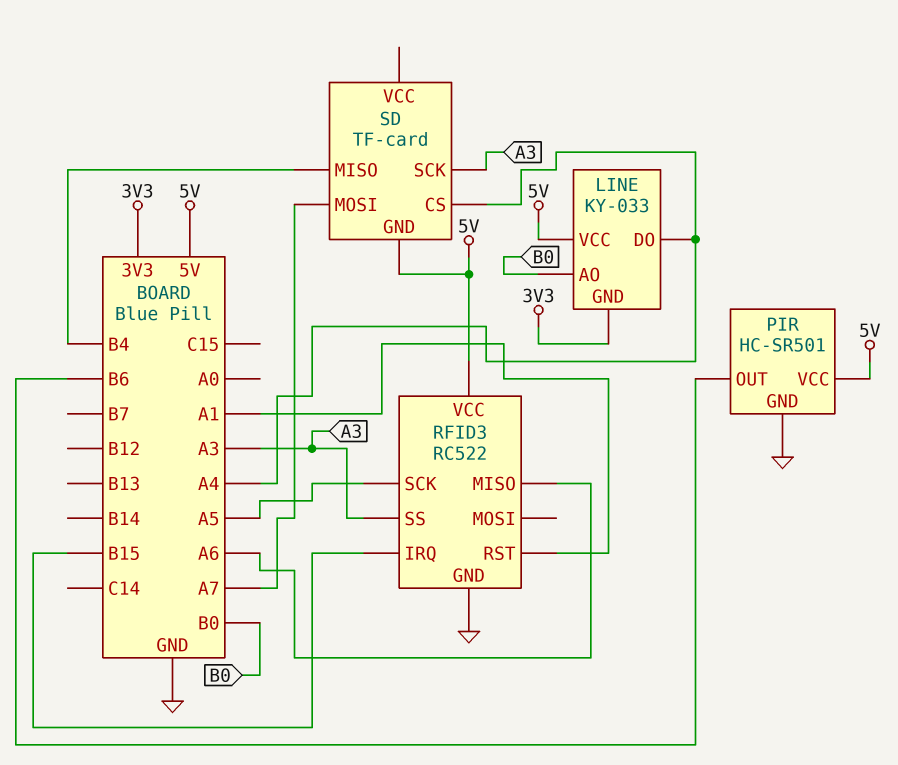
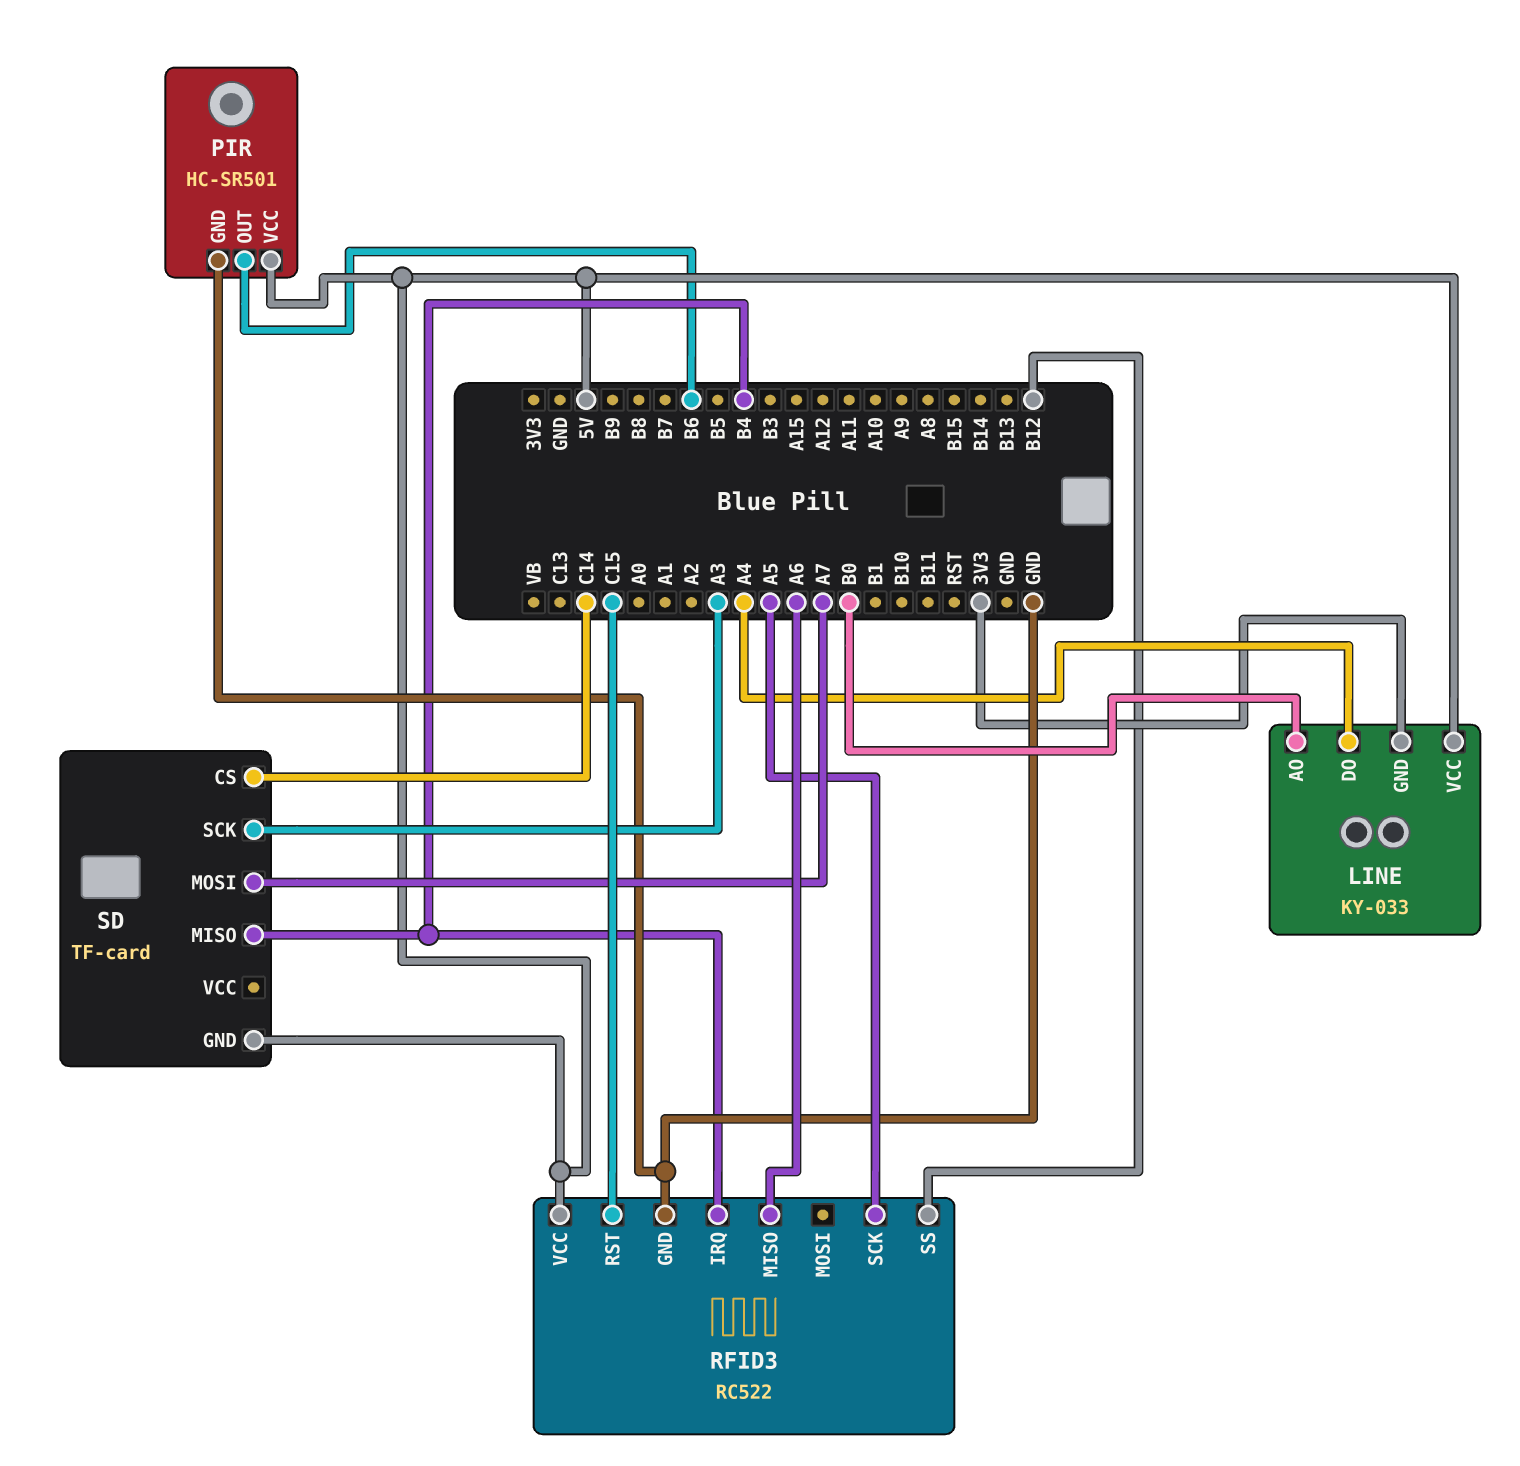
RFID3 pin IRQ: B15 -> B4
RFID3 pin RST: A1 -> C15
RFID3 pin SS: A3 -> B12
SD pin CS: A4 -> C14

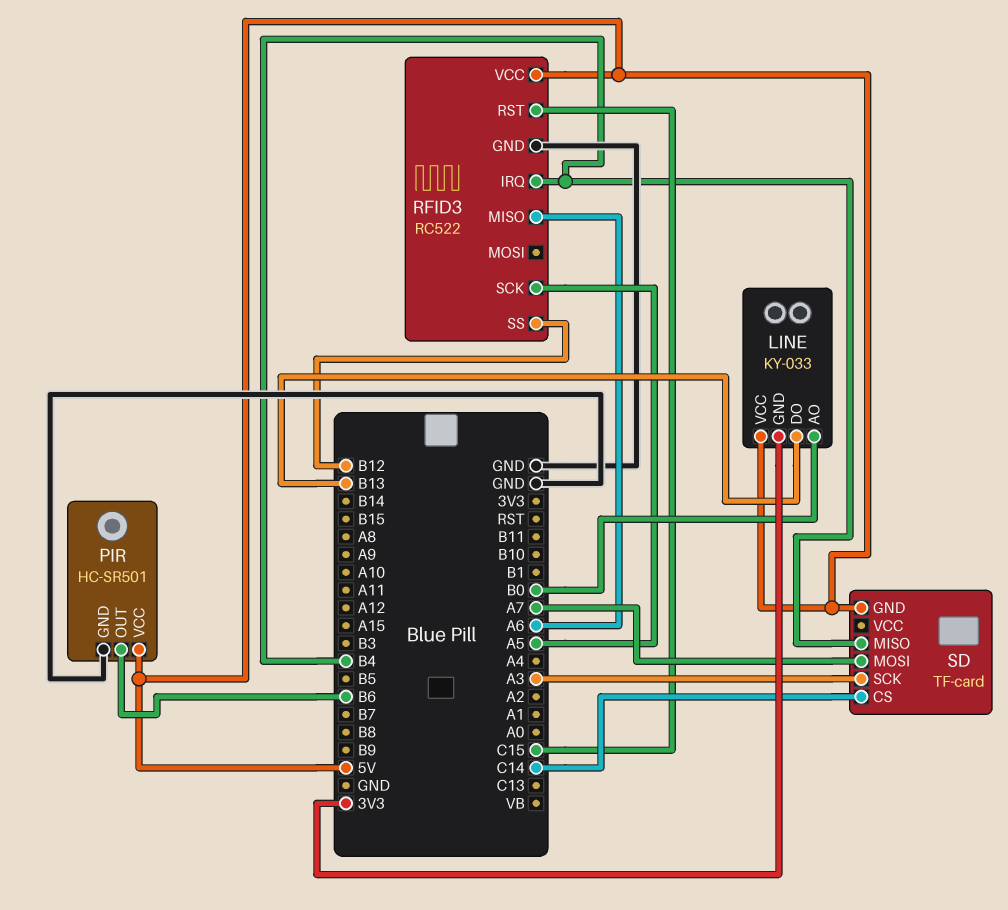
LINE pin DO: A4 -> B13

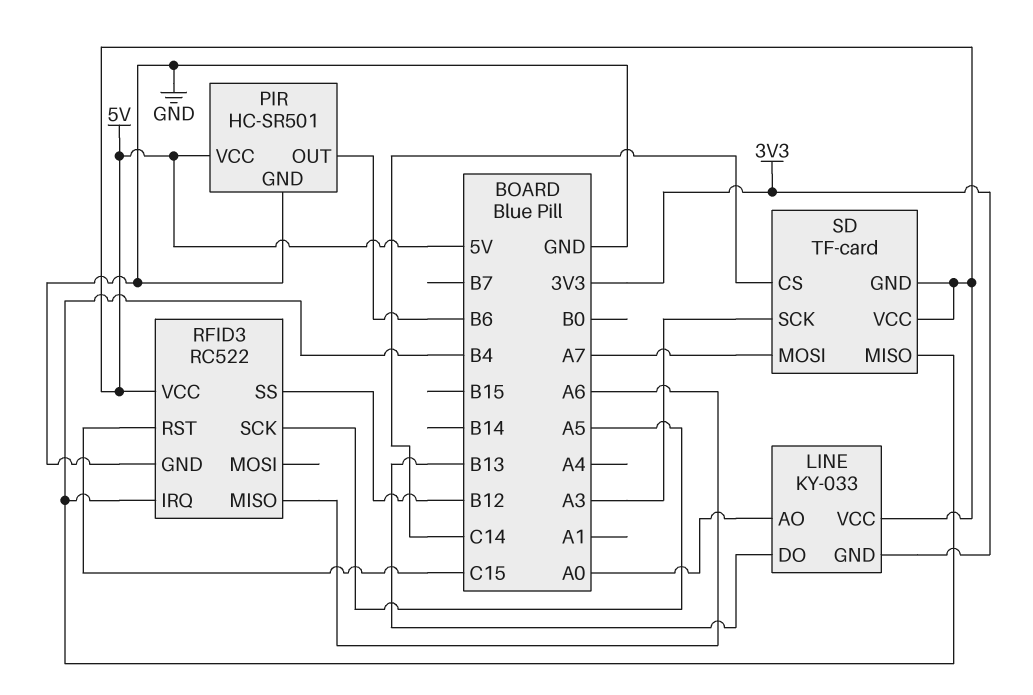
LINE pin AO: B0 -> A0
SD pin VCC: none -> 5V

